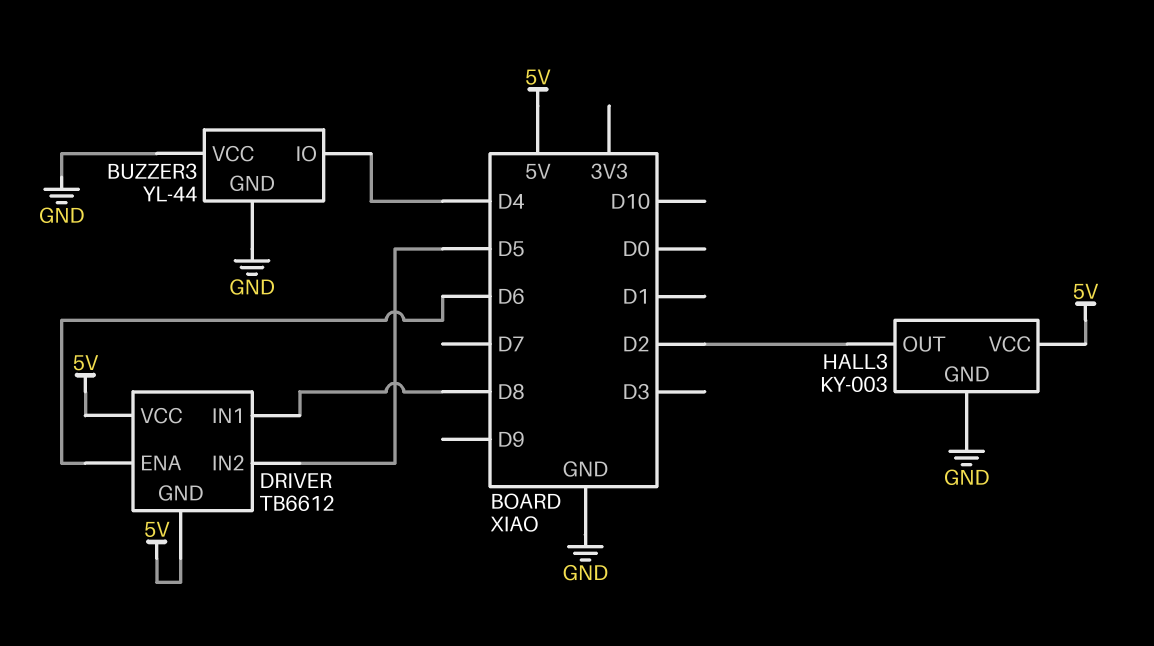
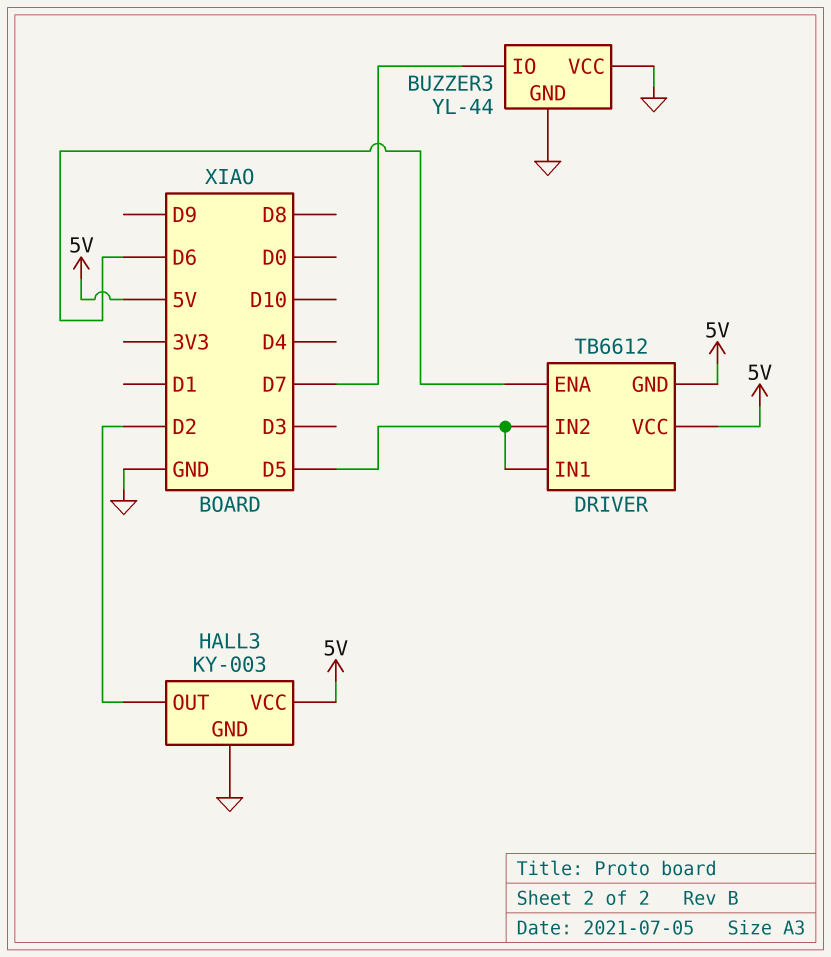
BUZZER3 pin IO: D4 -> D7
DRIVER pin IN1: D8 -> D5

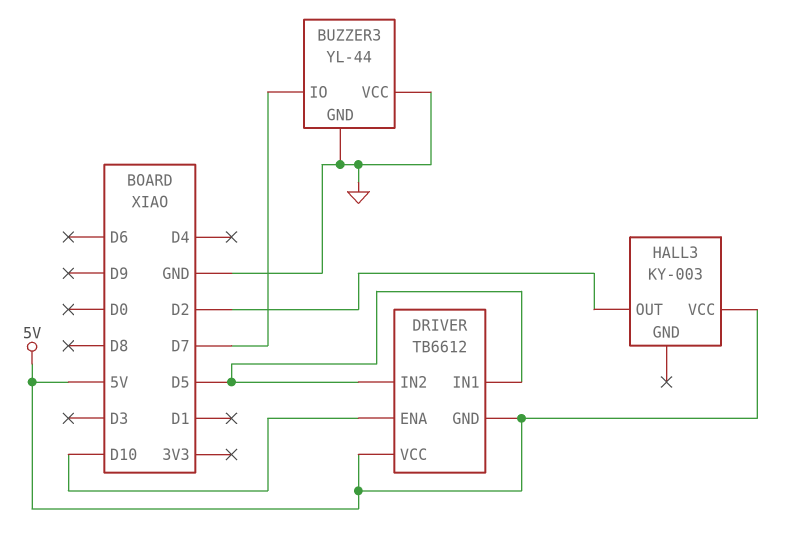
DRIVER pin ENA: D6 -> D10
HALL3 pin GND: GND -> none

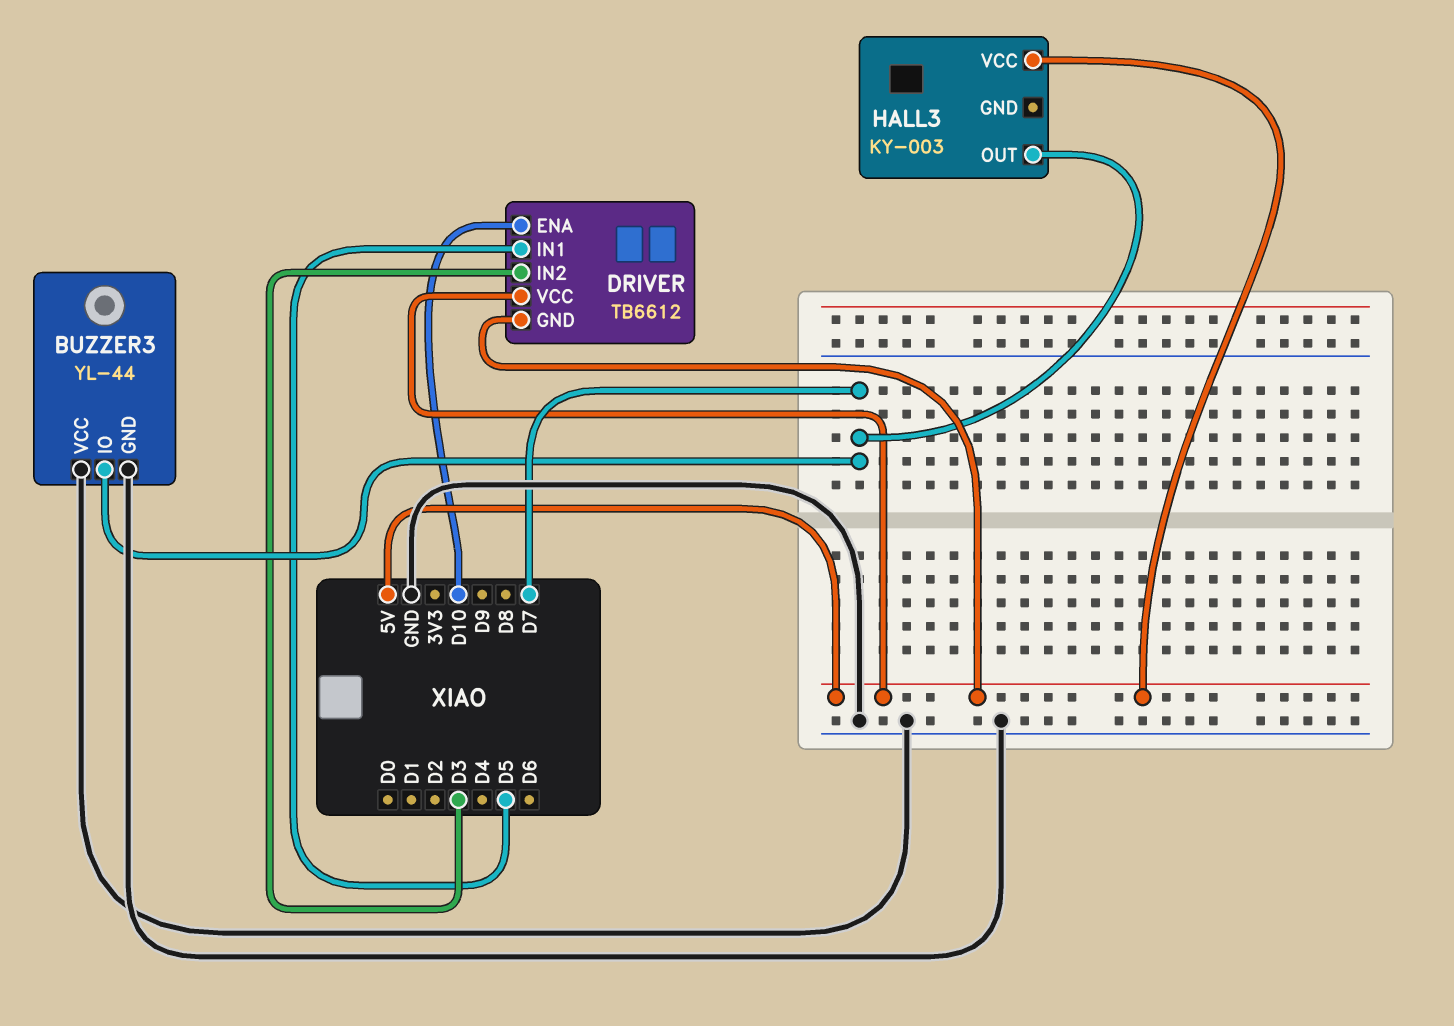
DRIVER pin IN2: D5 -> D3
HALL3 pin OUT: D2 -> D7

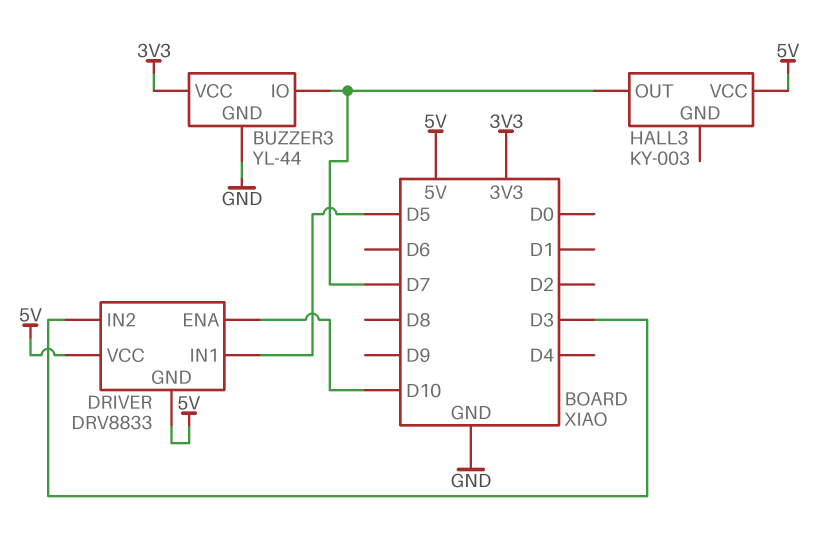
BUZZER3 pin VCC: GND -> 3V3
DRIVER: TB6612 -> DRV8833

